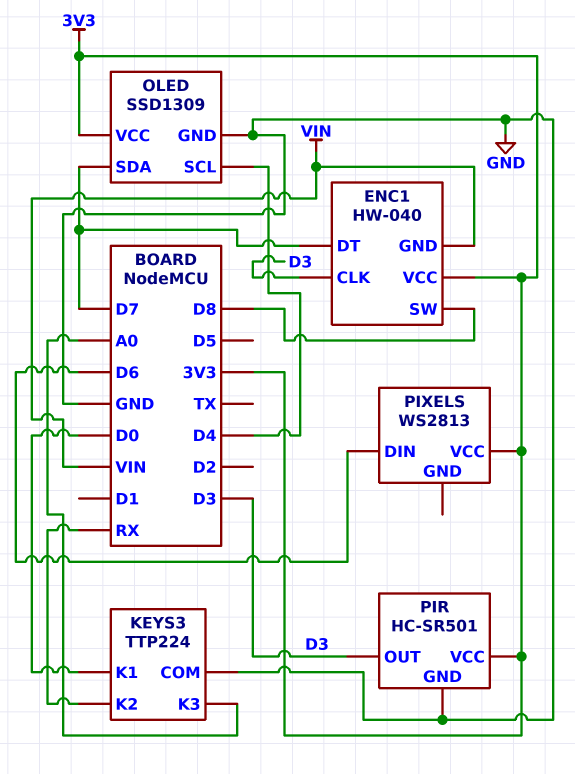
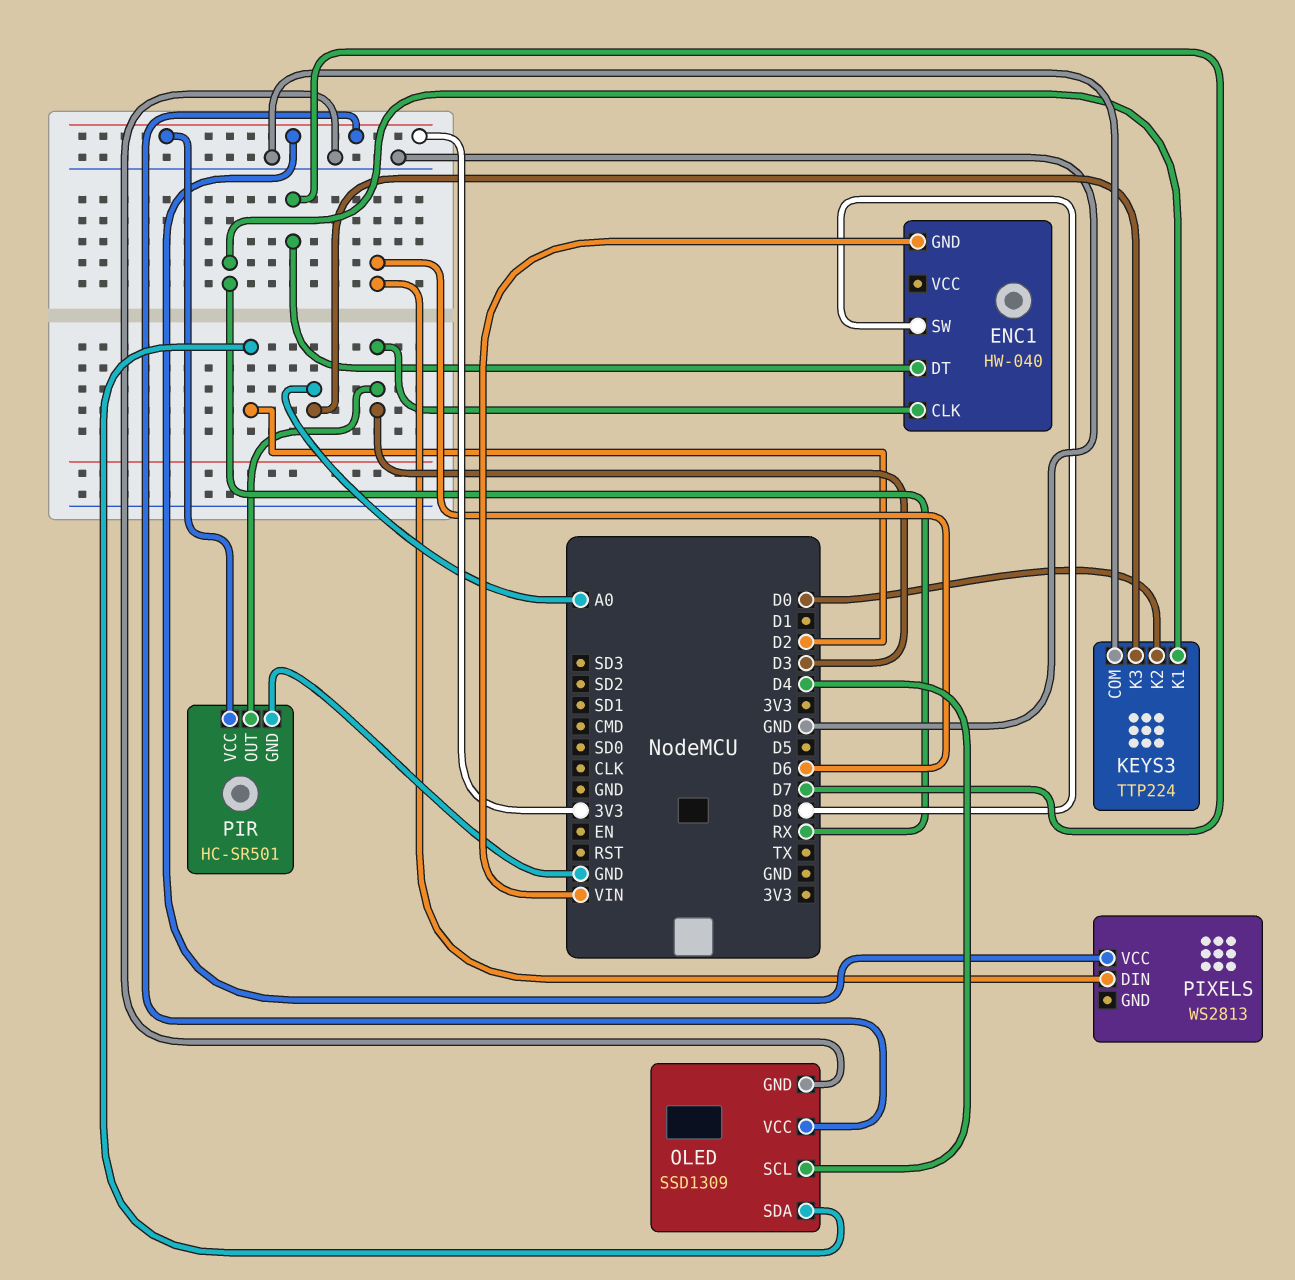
ENC1 pin VCC: 3V3 -> none
KEYS3 pin K1: D0 -> RX
KEYS3 pin K2: RX -> D0
OLED pin SDA: D7 -> D2

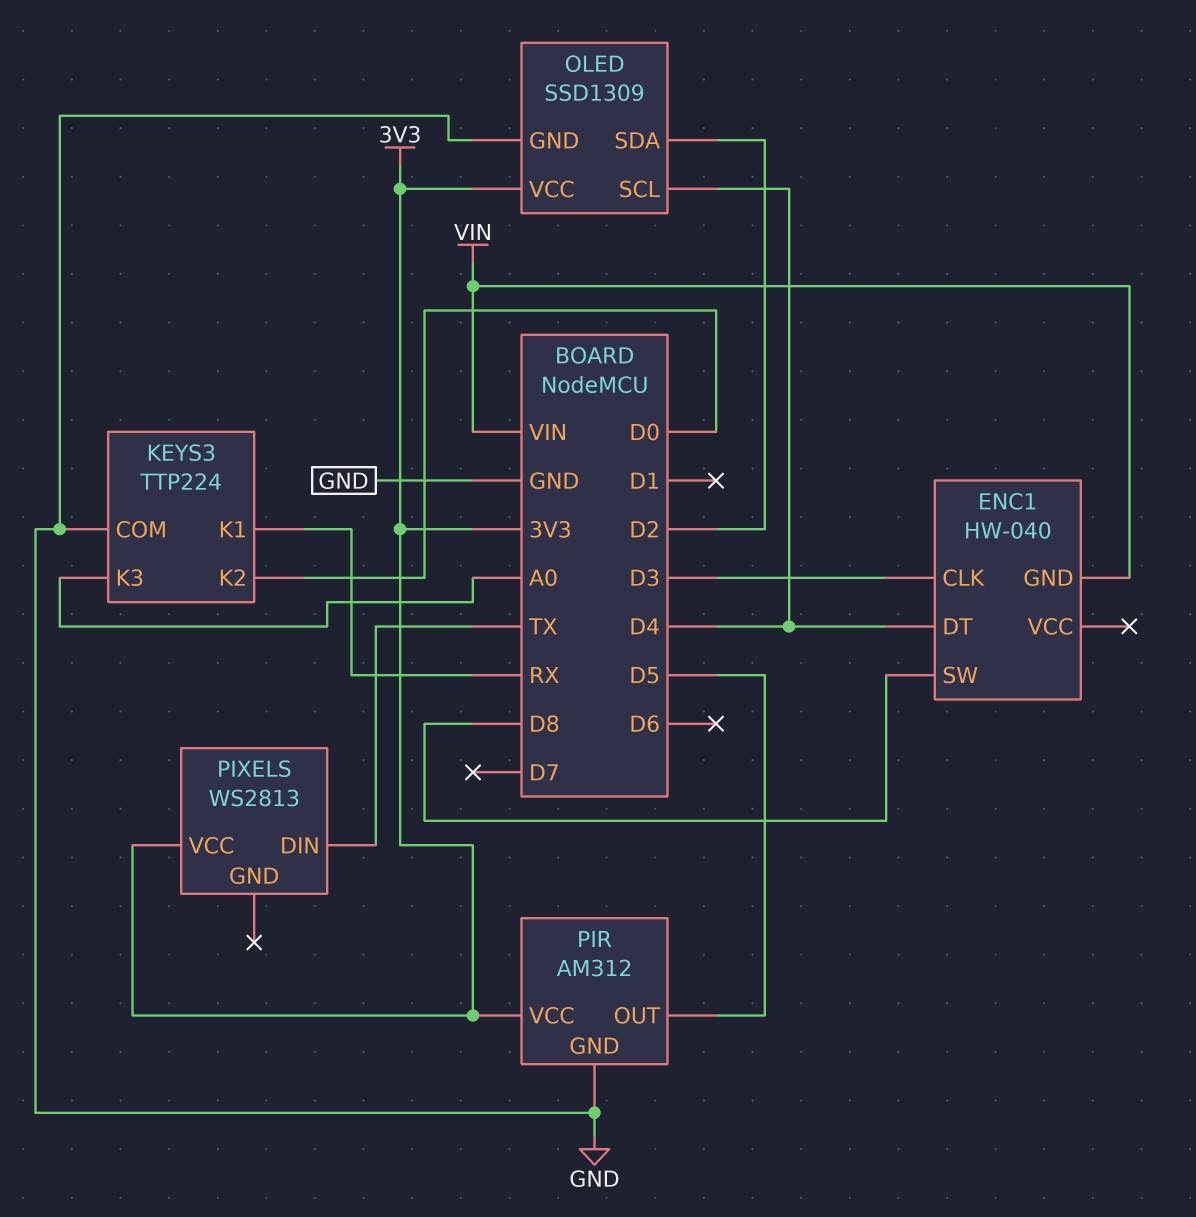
ENC1 pin DT: D7 -> D4
PIR: HC-SR501 -> AM312
PIR pin OUT: D3 -> D5
PIXELS pin DIN: D6 -> TX

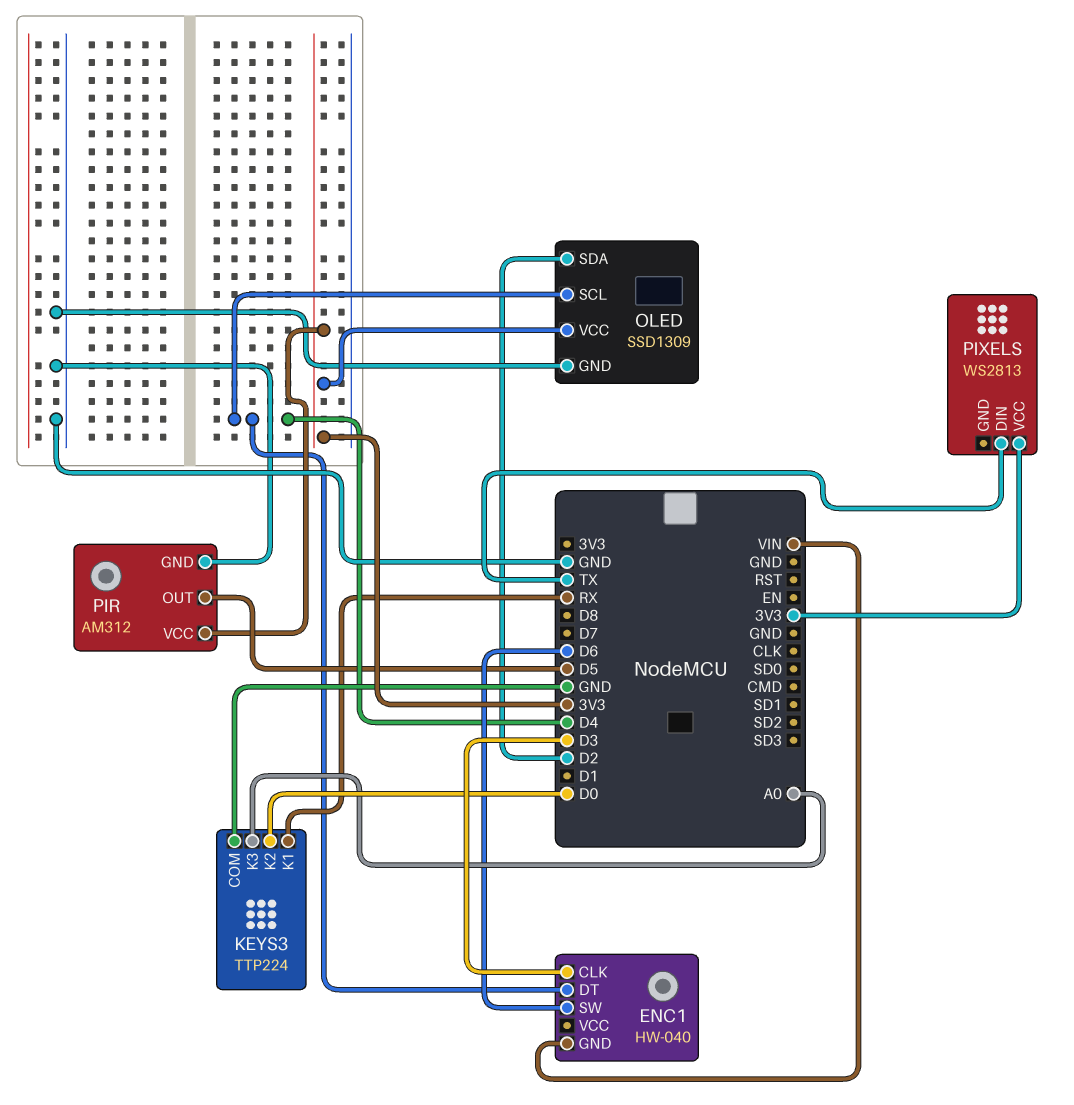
ENC1 pin SW: D8 -> D6

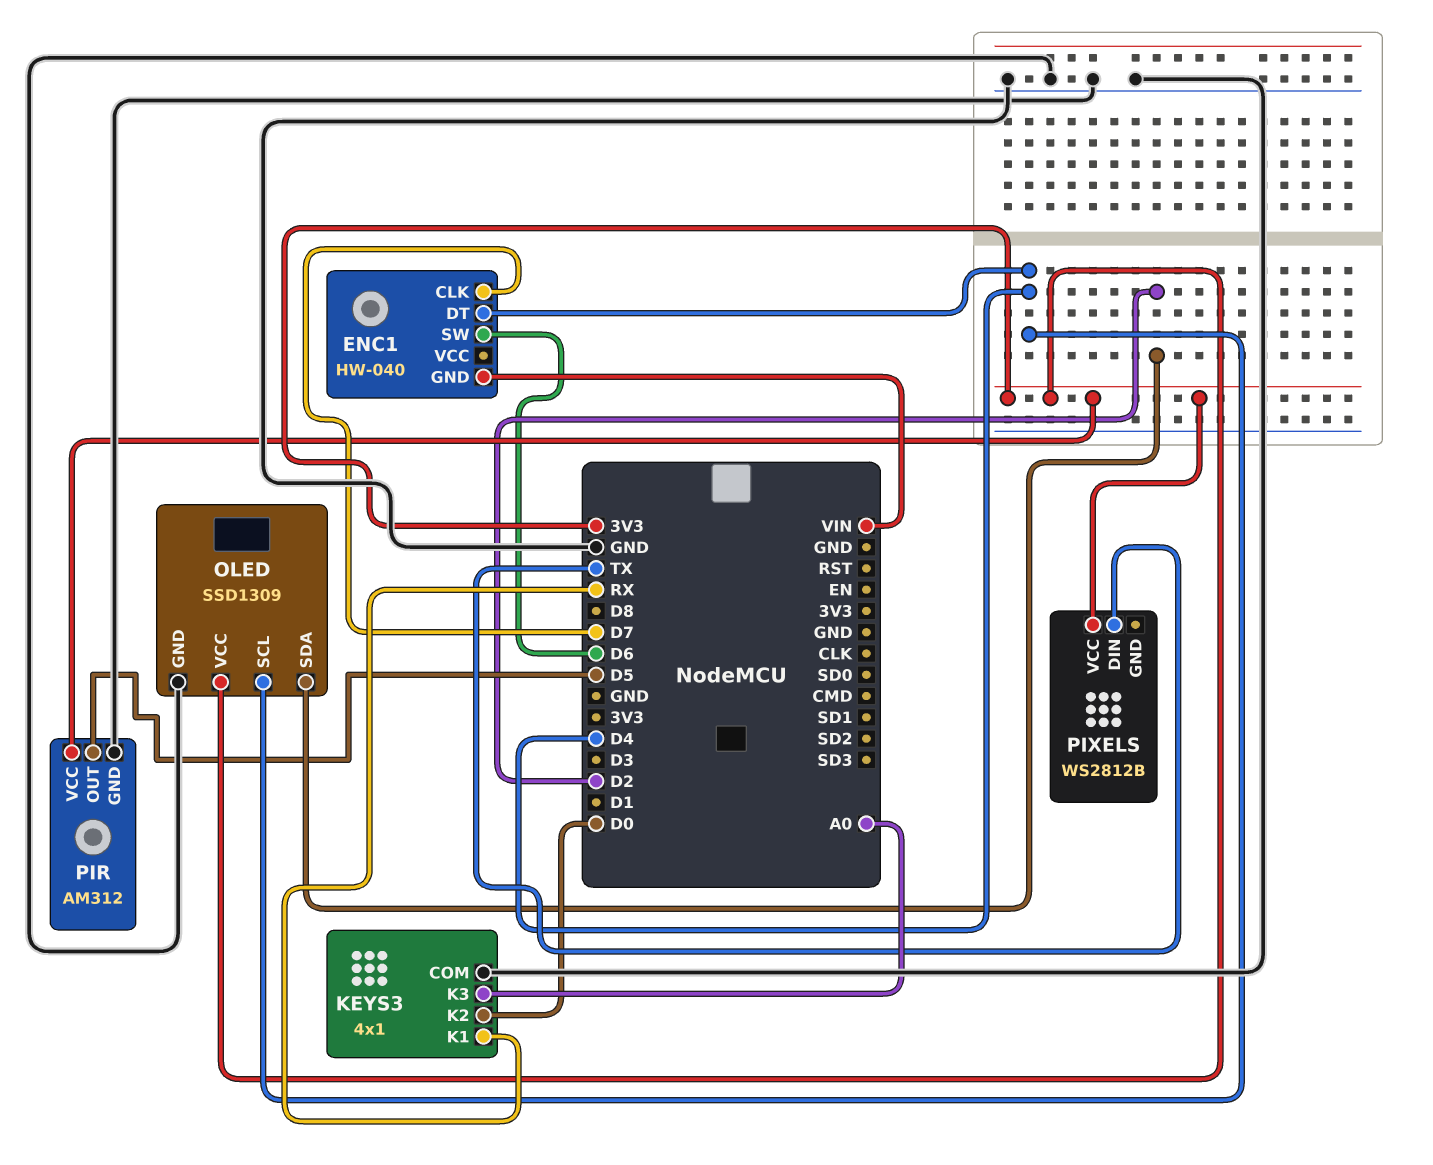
ENC1 pin CLK: D3 -> D7
KEYS3: TTP224 -> 4x1
PIXELS: WS2813 -> WS2812B

